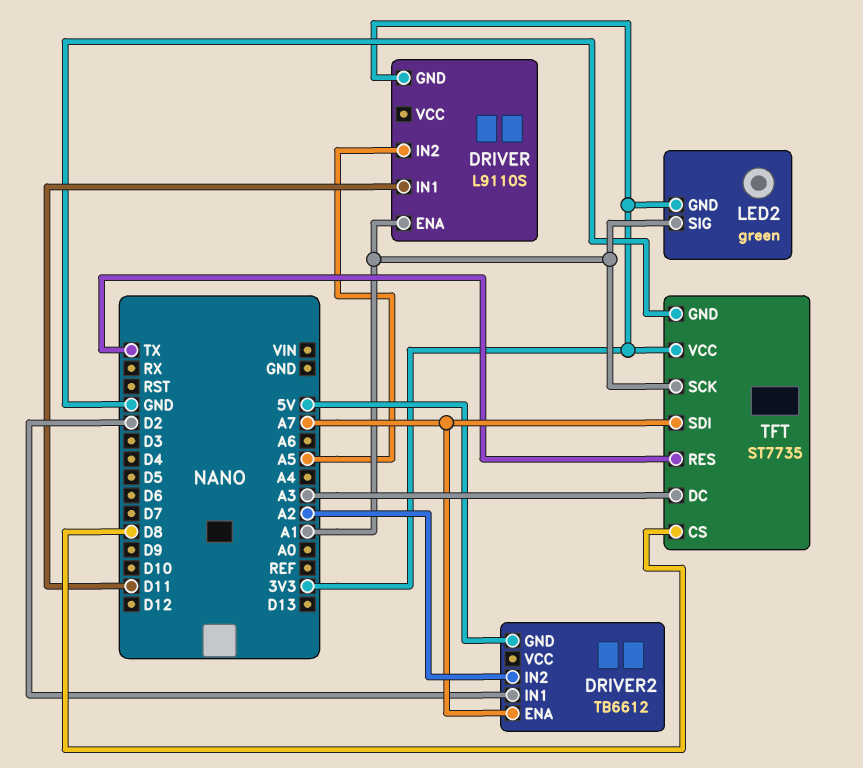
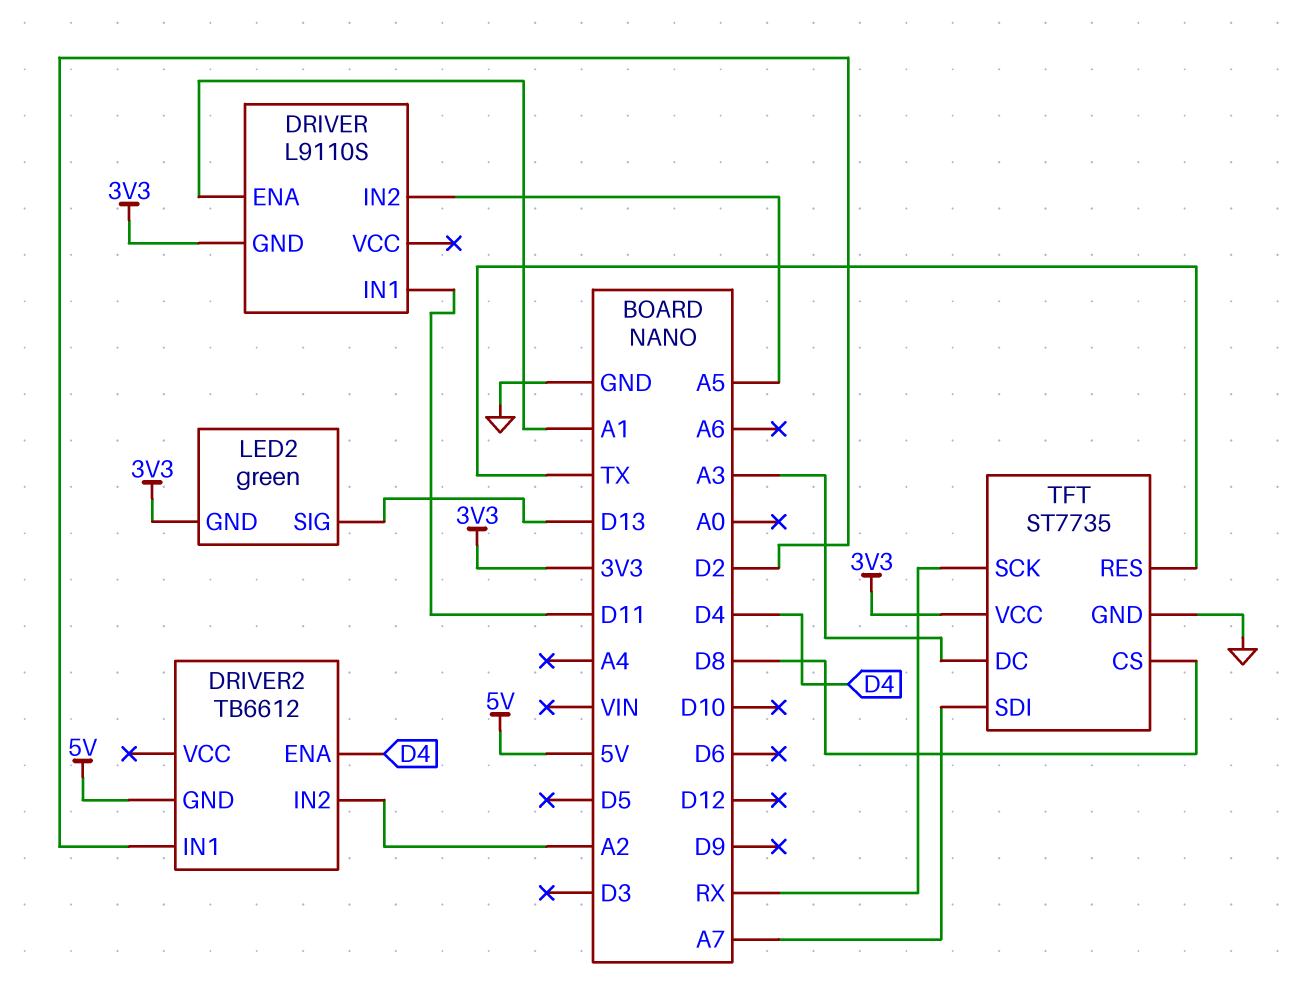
DRIVER2 pin ENA: A7 -> D4
LED2 pin SIG: A1 -> D13
TFT pin SCK: A1 -> RX

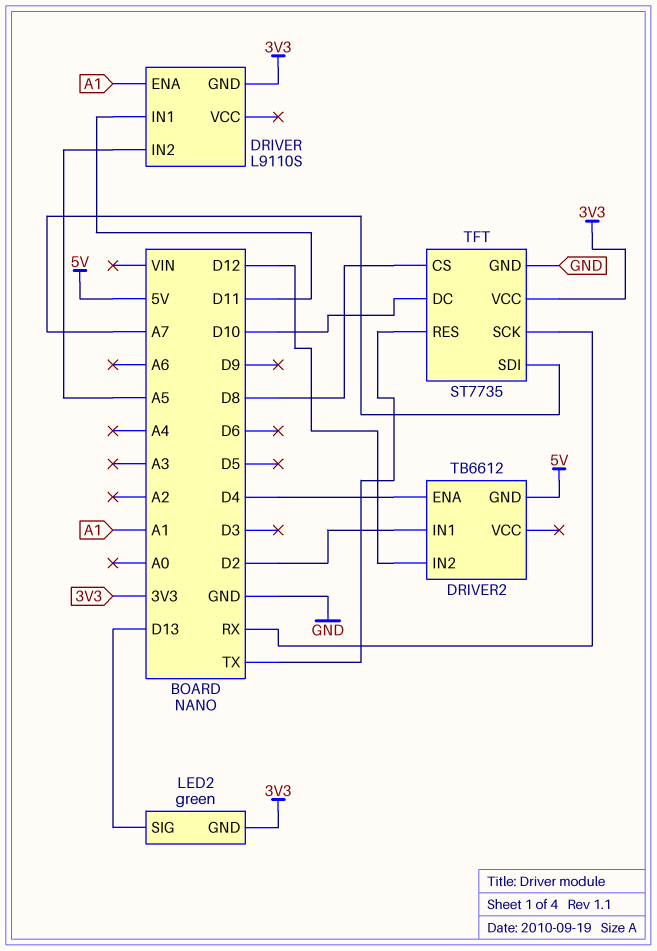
DRIVER2 pin IN2: A2 -> D12
TFT pin DC: A3 -> D10

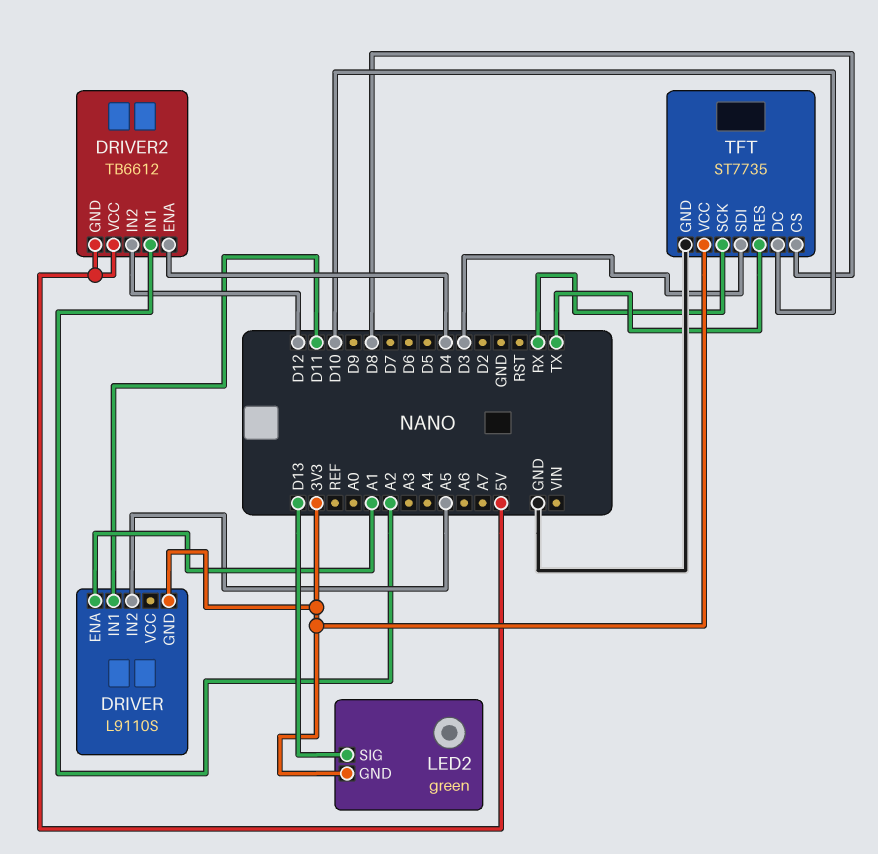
DRIVER2 pin IN1: D2 -> A2
DRIVER2 pin VCC: none -> 5V
TFT pin SDI: A7 -> D3

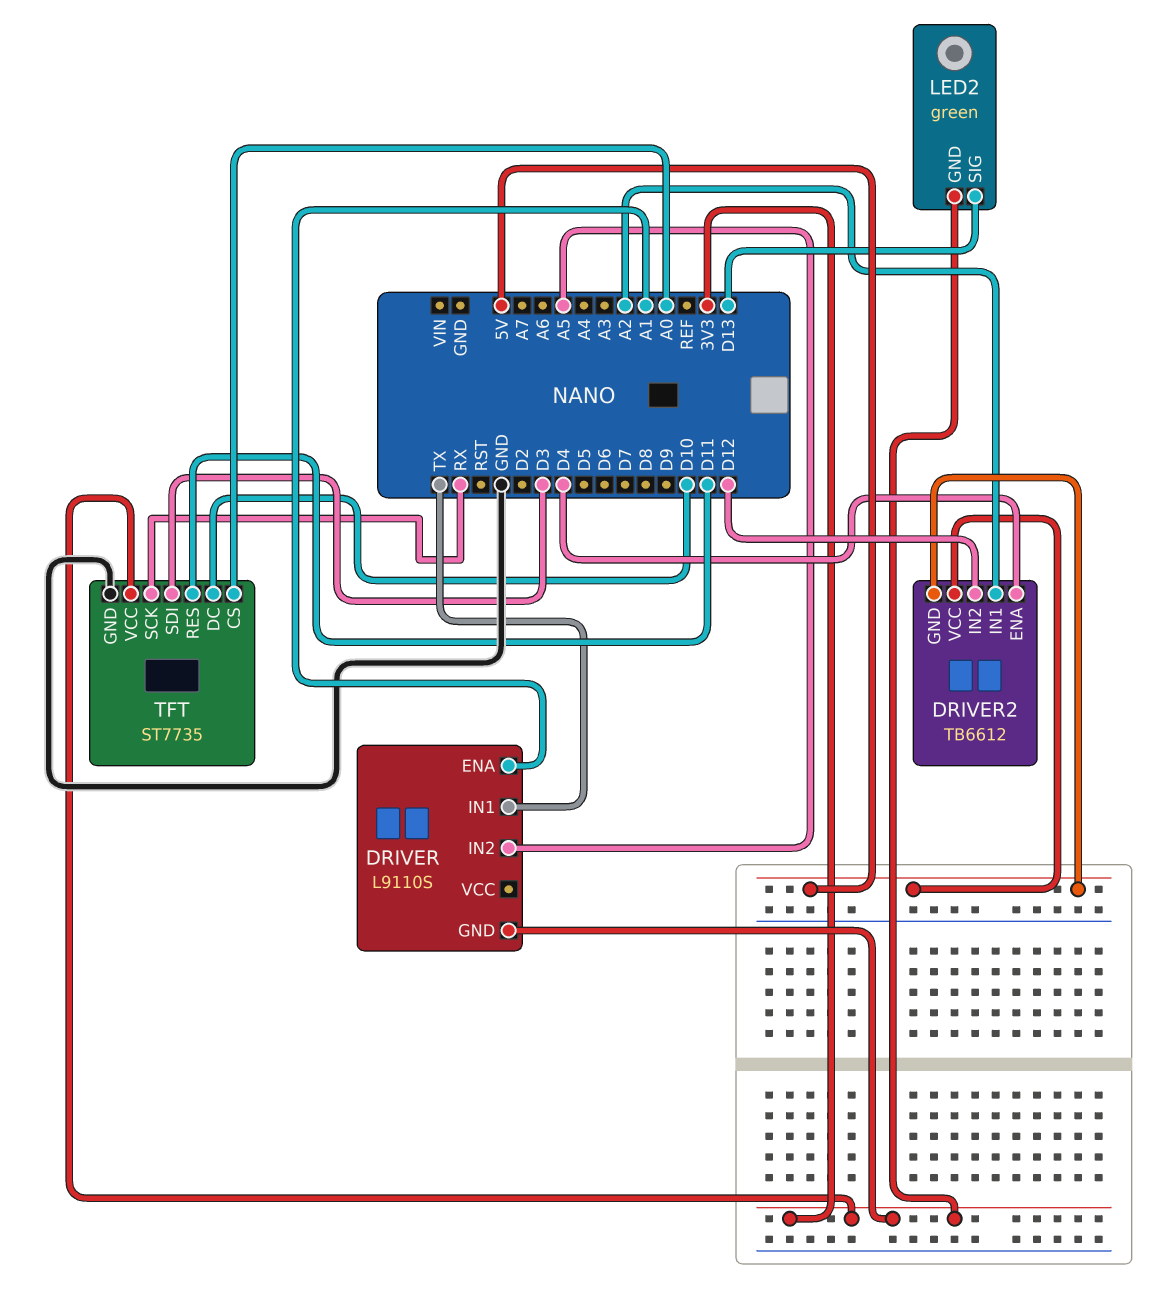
DRIVER pin IN1: D11 -> TX
TFT pin CS: D8 -> A0
TFT pin RES: TX -> D11

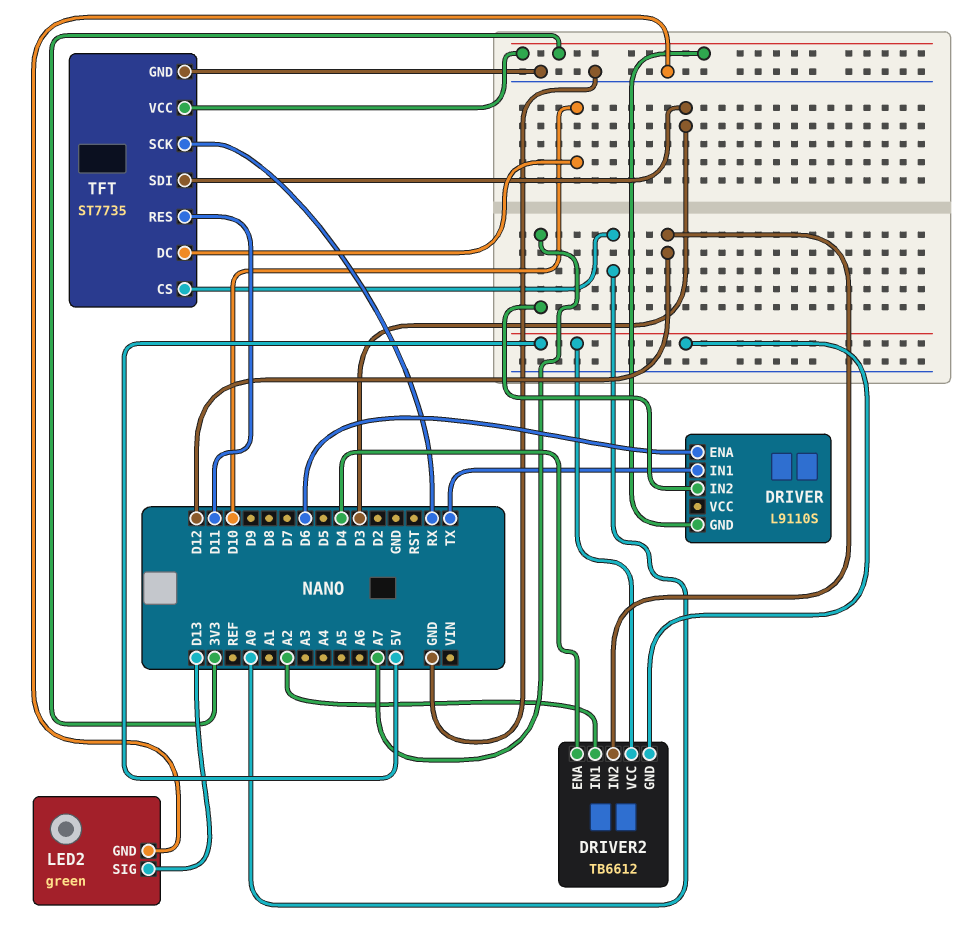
DRIVER pin ENA: A1 -> D6
DRIVER pin IN2: A5 -> A7
LED2 pin GND: 3V3 -> GND

